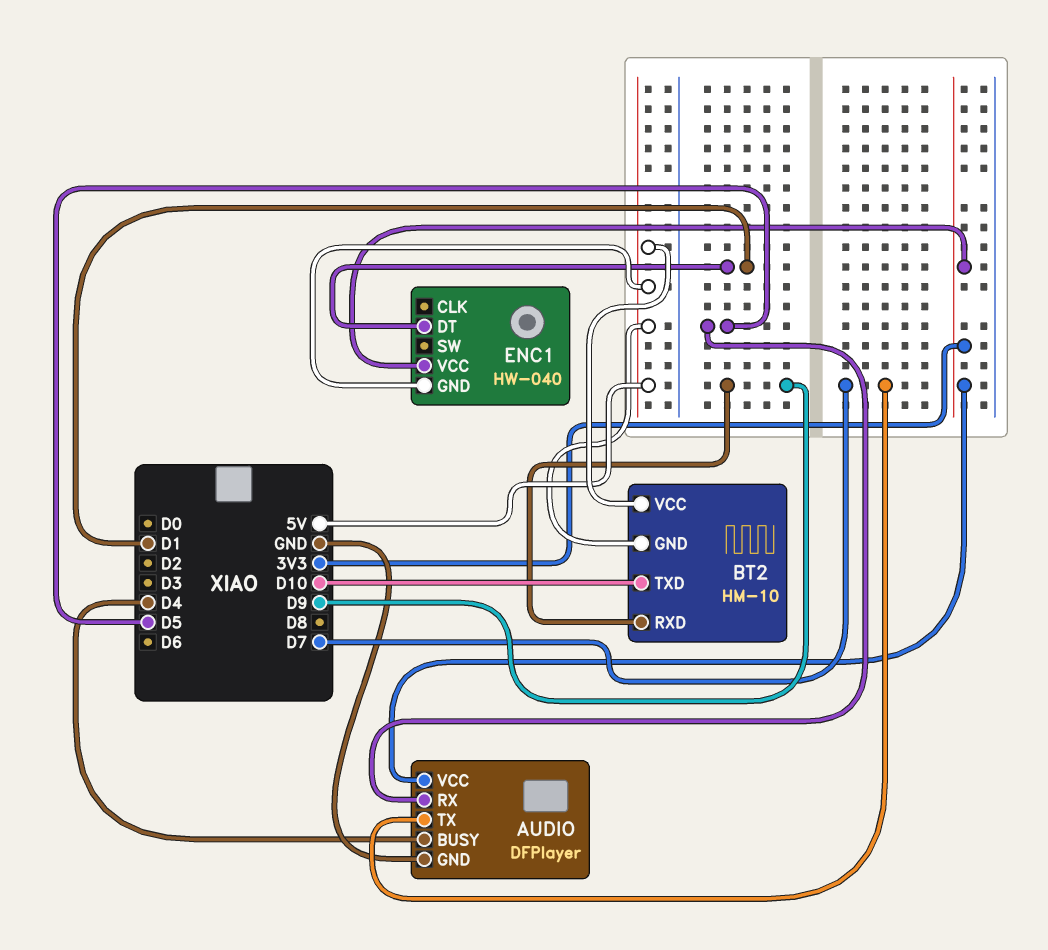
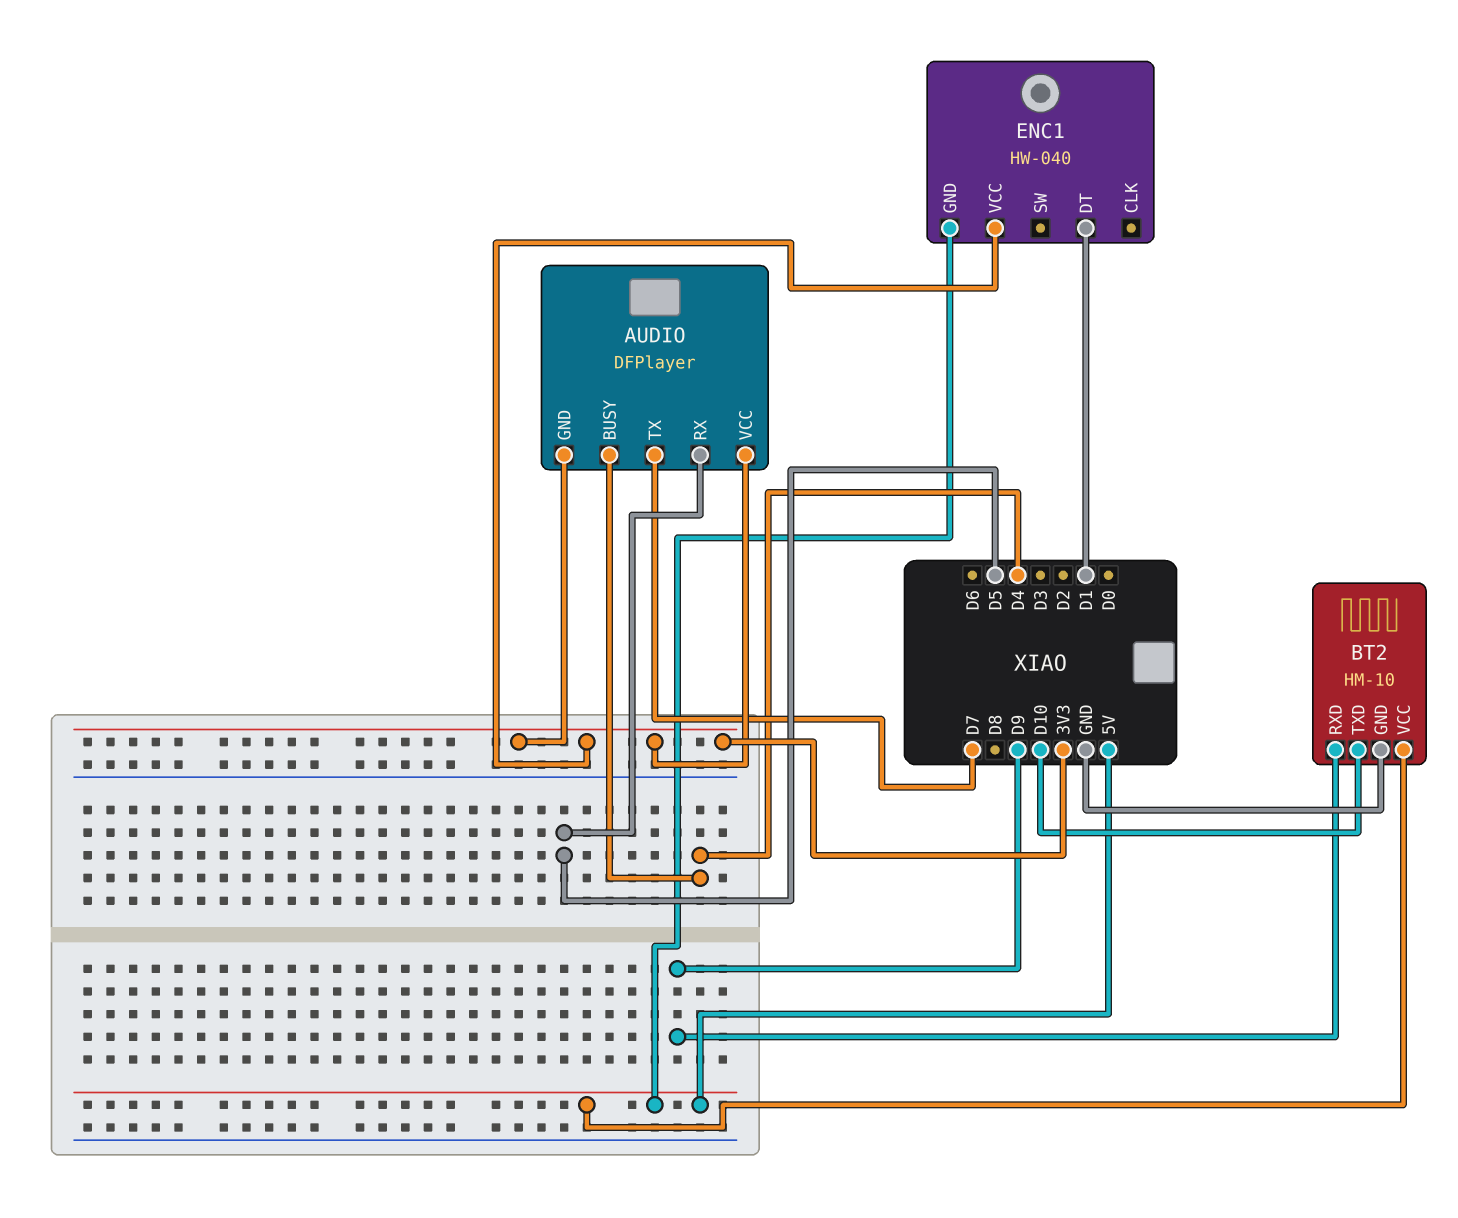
AUDIO pin GND: GND -> 3V3
BT2 pin GND: 5V -> GND

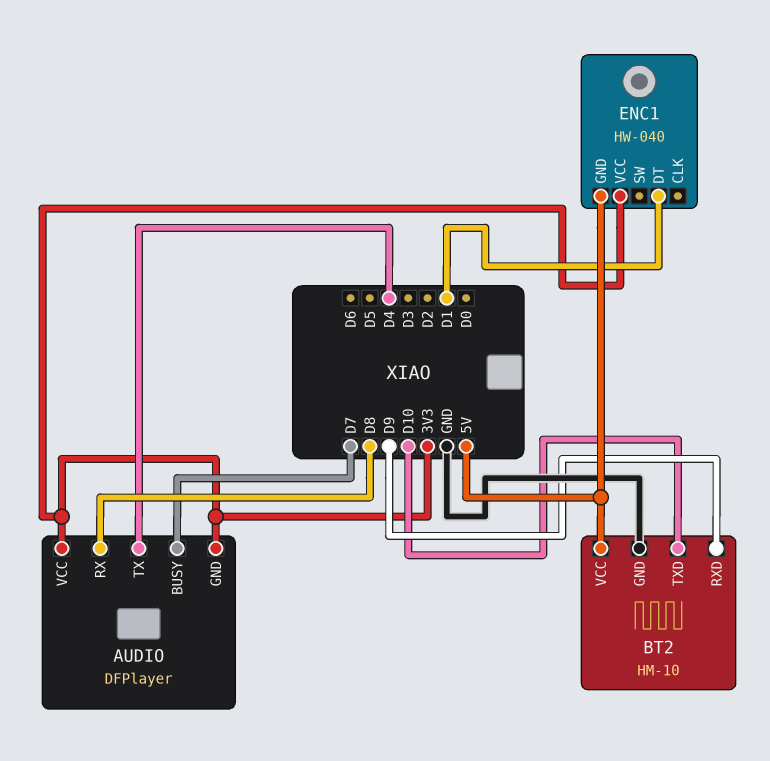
AUDIO pin BUSY: D4 -> D7
AUDIO pin RX: D5 -> D8
AUDIO pin TX: D7 -> D4

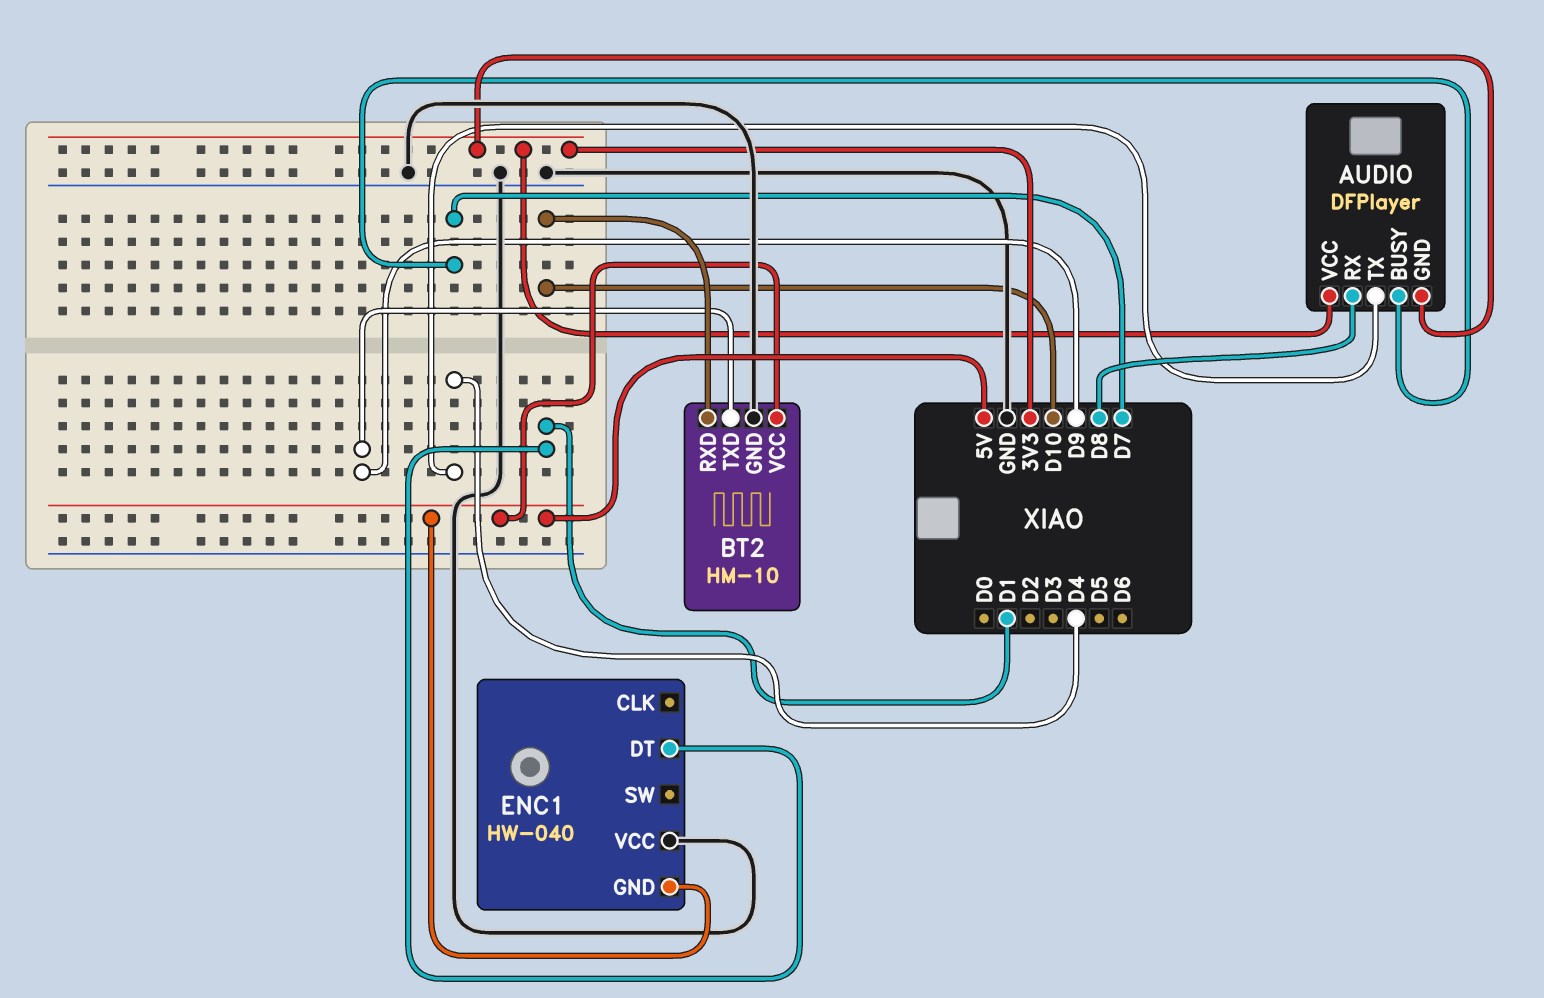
BT2 pin RXD: D9 -> D10
BT2 pin TXD: D10 -> D9
ENC1 pin VCC: 3V3 -> GND

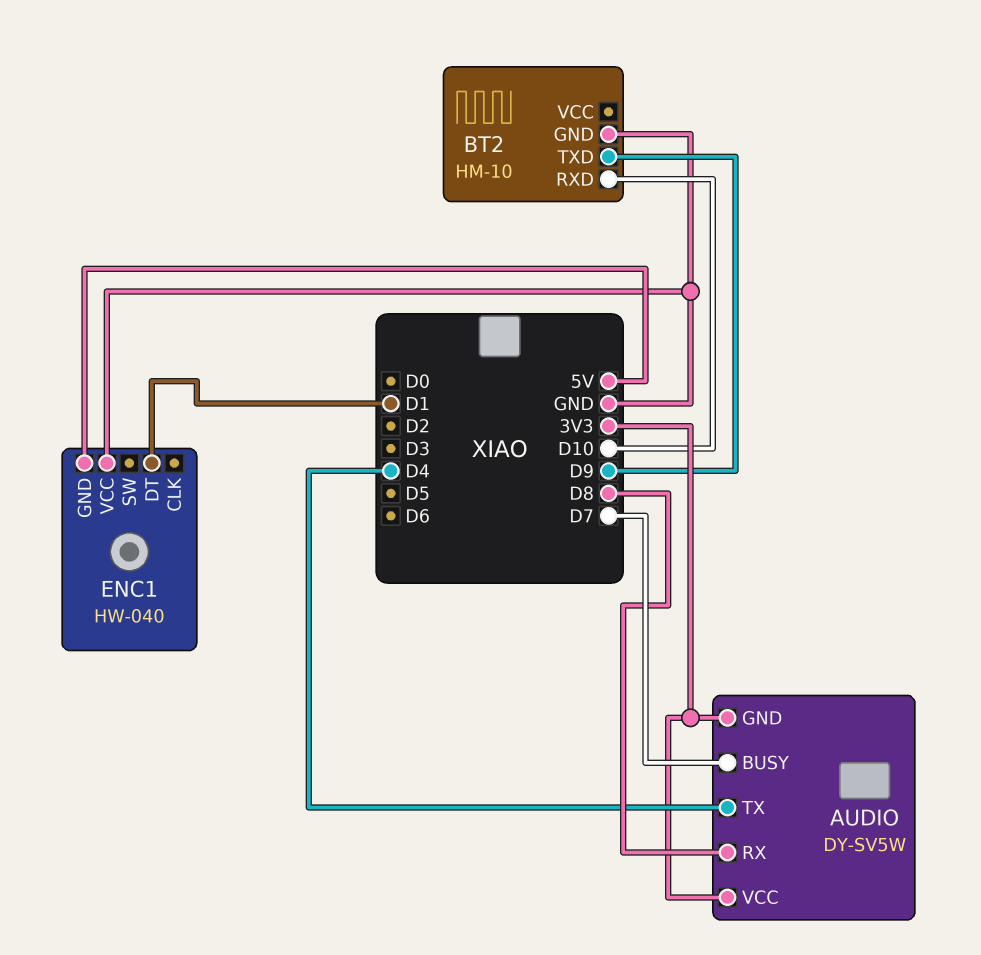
AUDIO: DFPlayer -> DY-SV5W
BT2 pin VCC: 5V -> none

